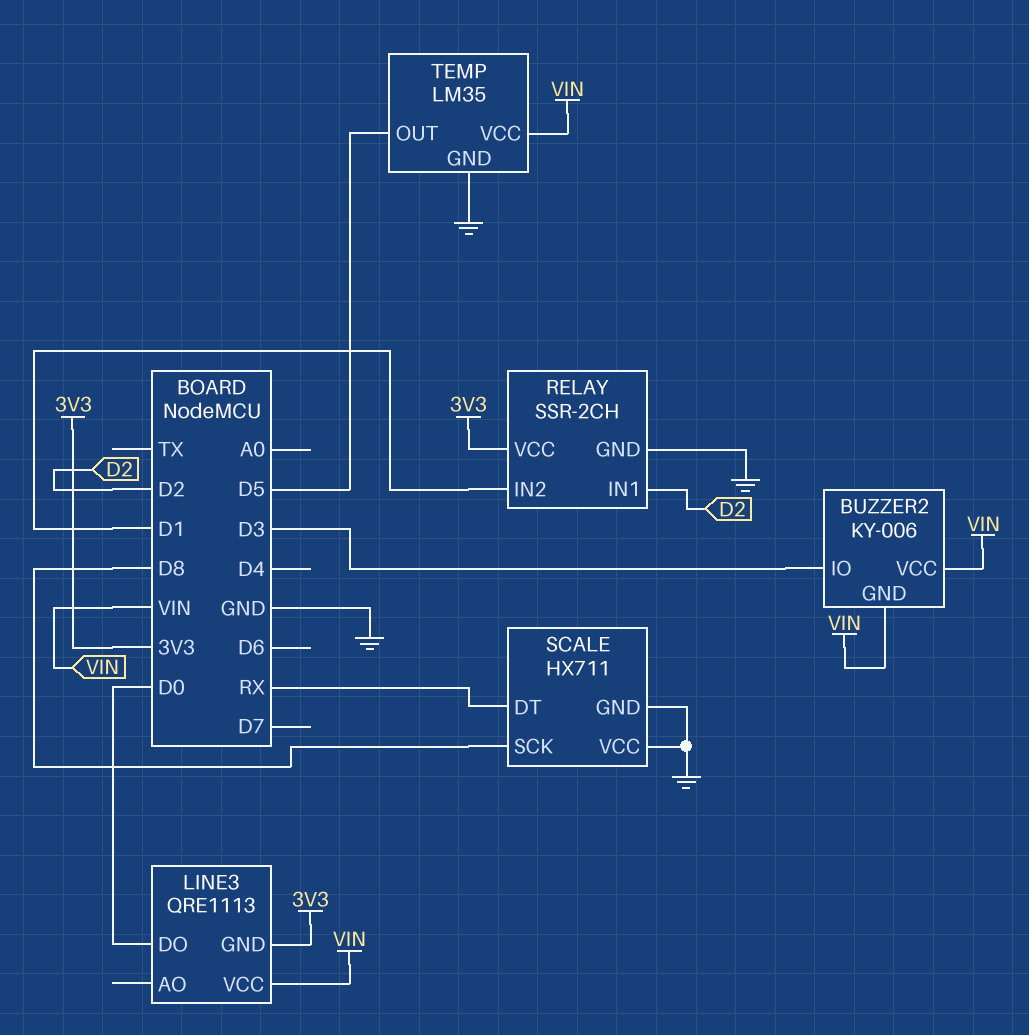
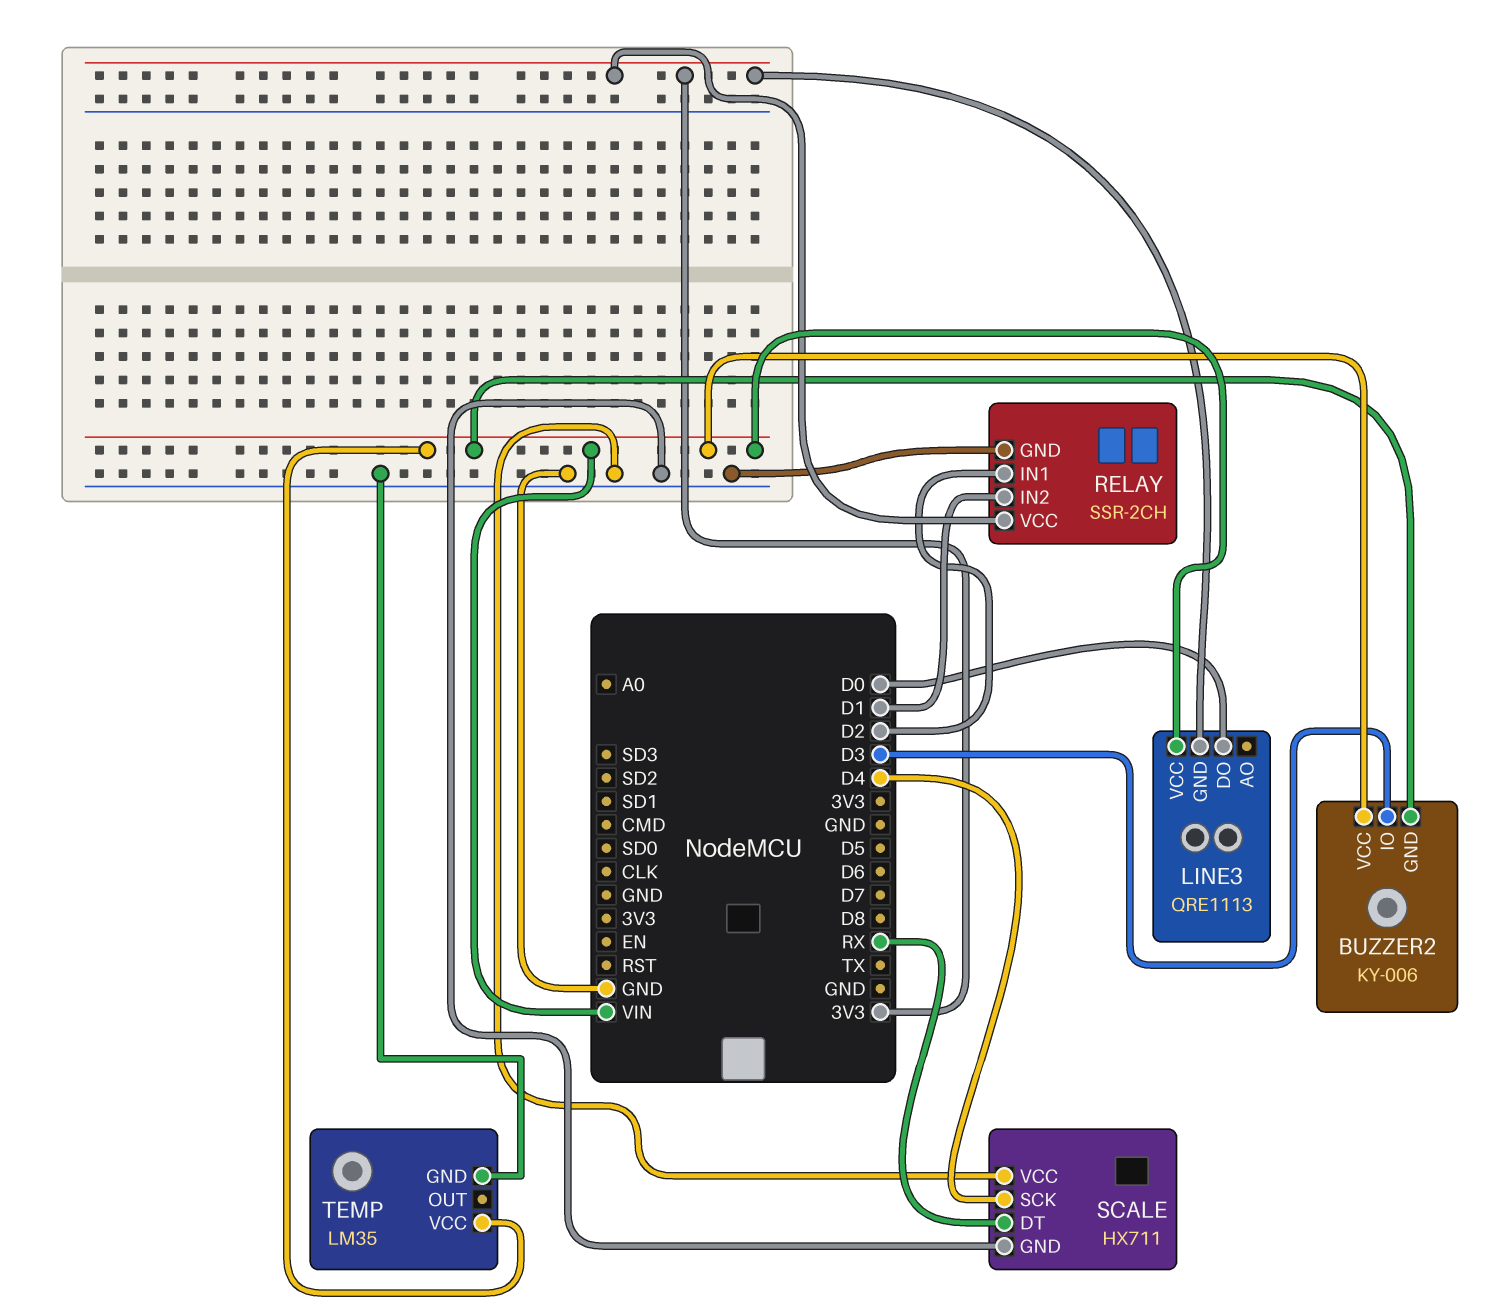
SCALE pin SCK: D8 -> D4
TEMP pin OUT: D5 -> none

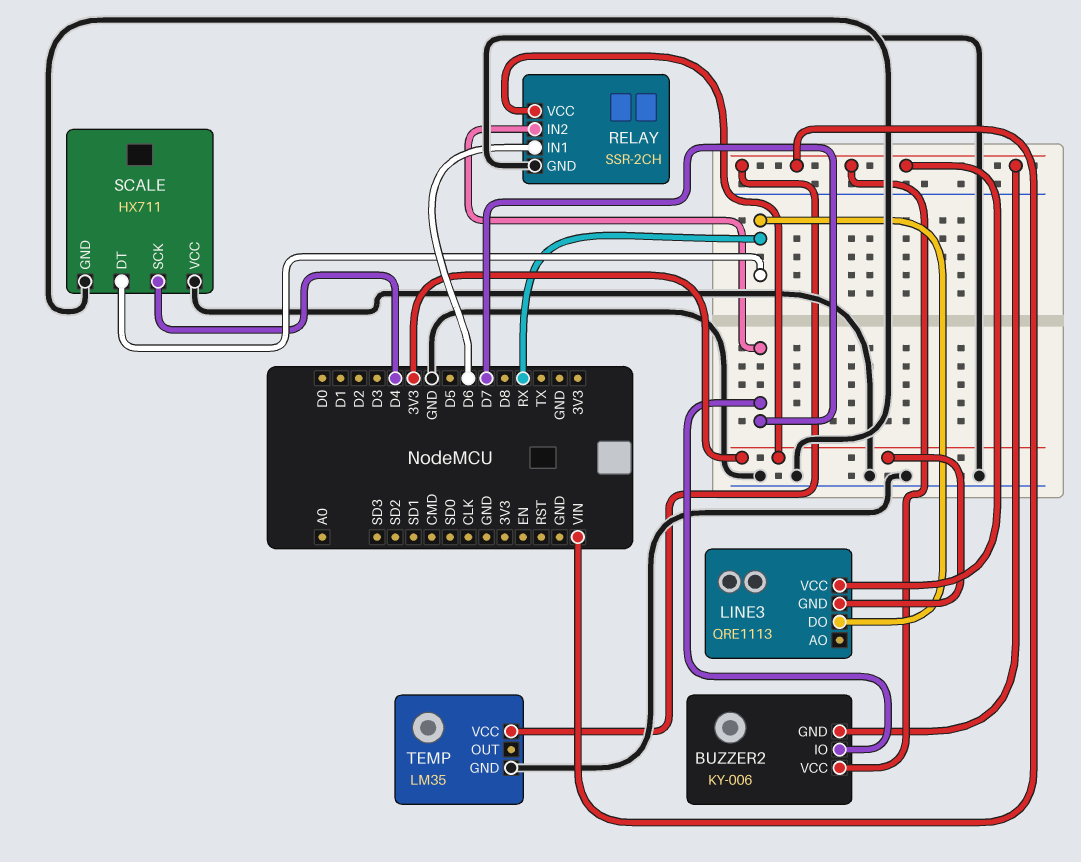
BUZZER2 pin IO: D3 -> D7
LINE3 pin DO: D0 -> RX
RELAY pin IN1: D2 -> D6
RELAY pin IN2: D1 -> D7

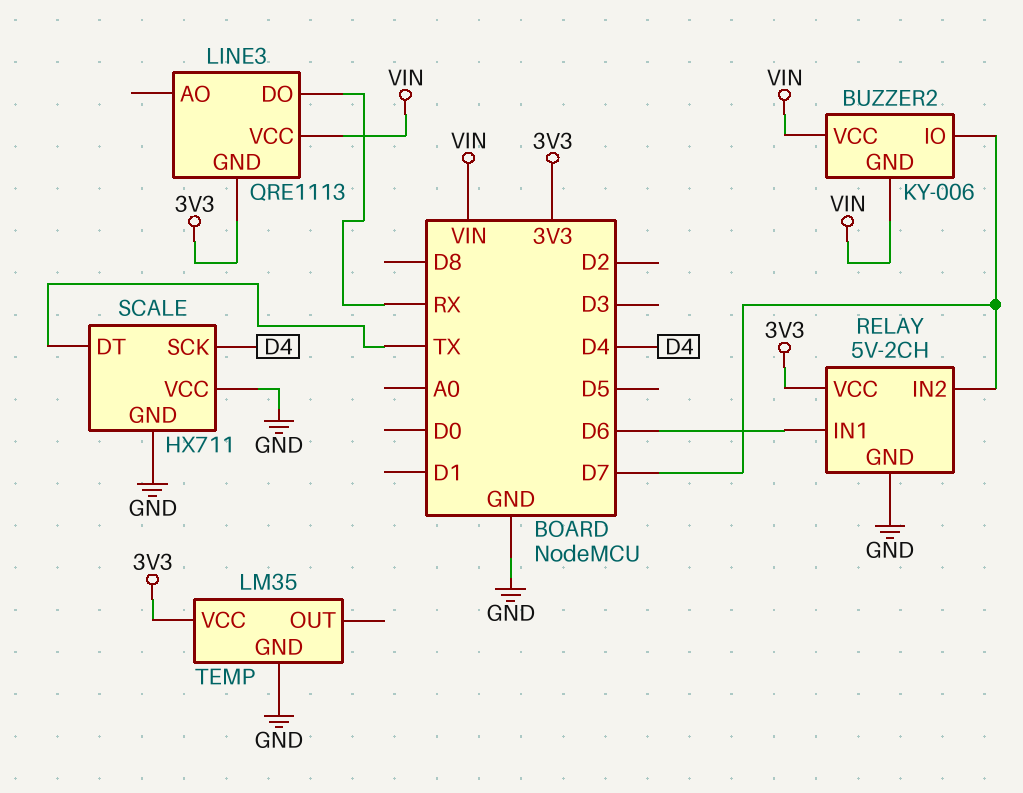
RELAY: SSR-2CH -> 5V-2CH
SCALE pin DT: RX -> TX
TEMP pin VCC: VIN -> 3V3

